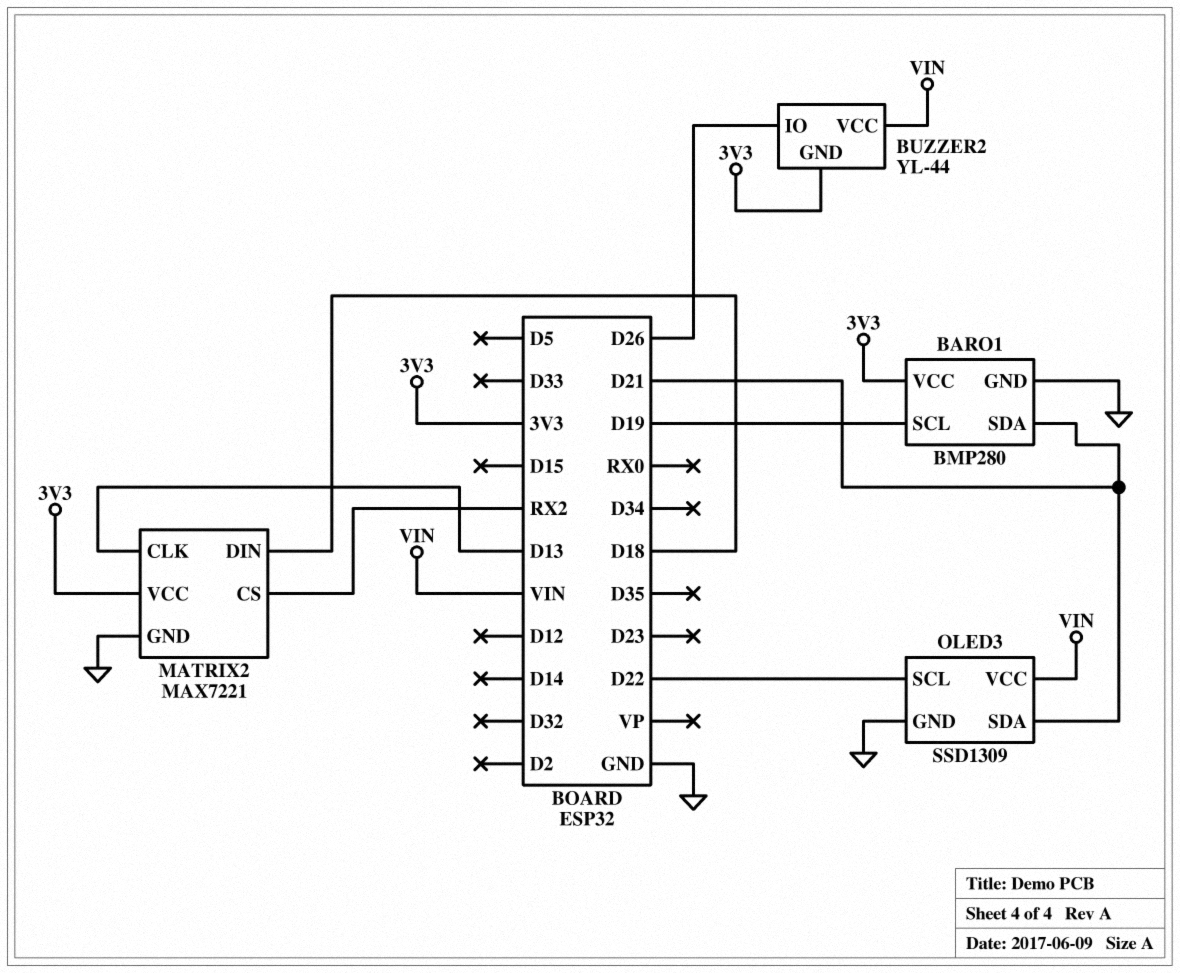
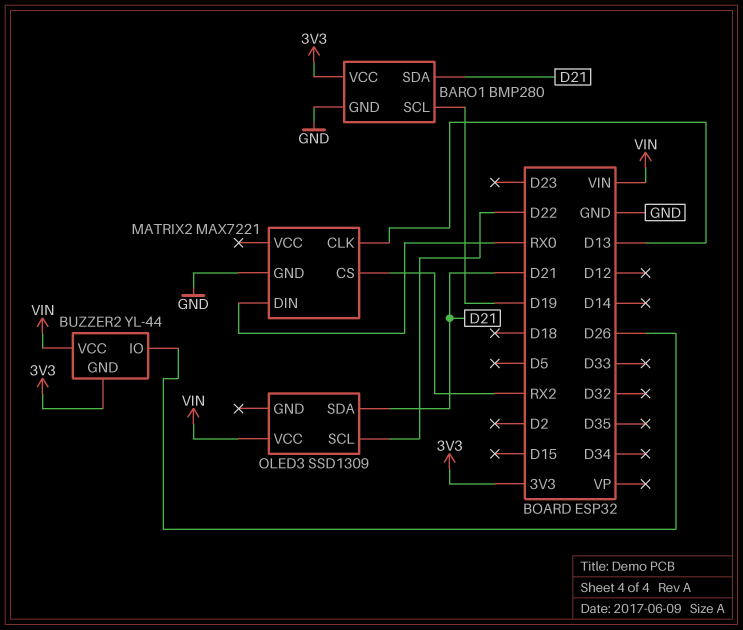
MATRIX2 pin DIN: D18 -> RX0
MATRIX2 pin VCC: 3V3 -> none
OLED3 pin GND: GND -> none

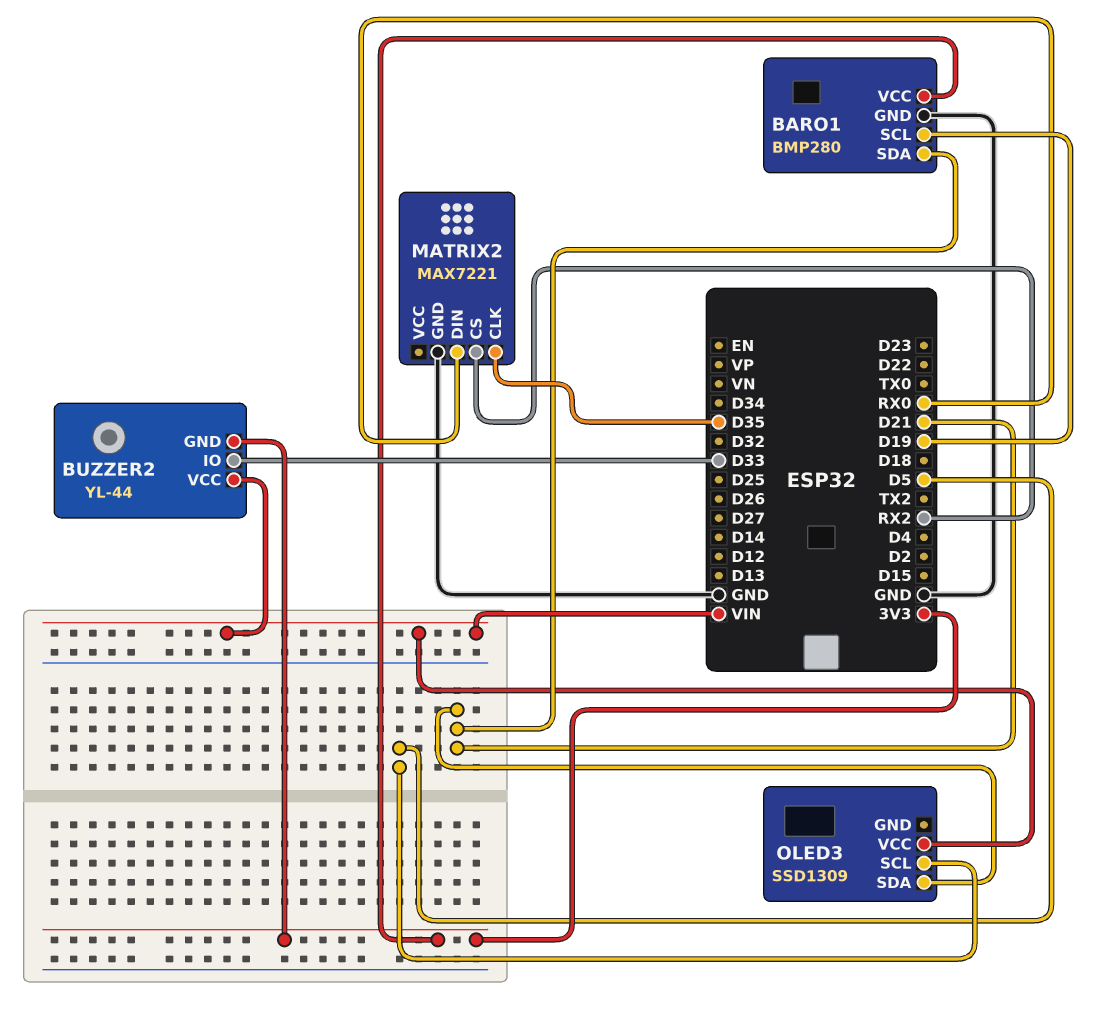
BUZZER2 pin IO: D26 -> D33
MATRIX2 pin CLK: D13 -> D35
OLED3 pin SCL: D22 -> D5

